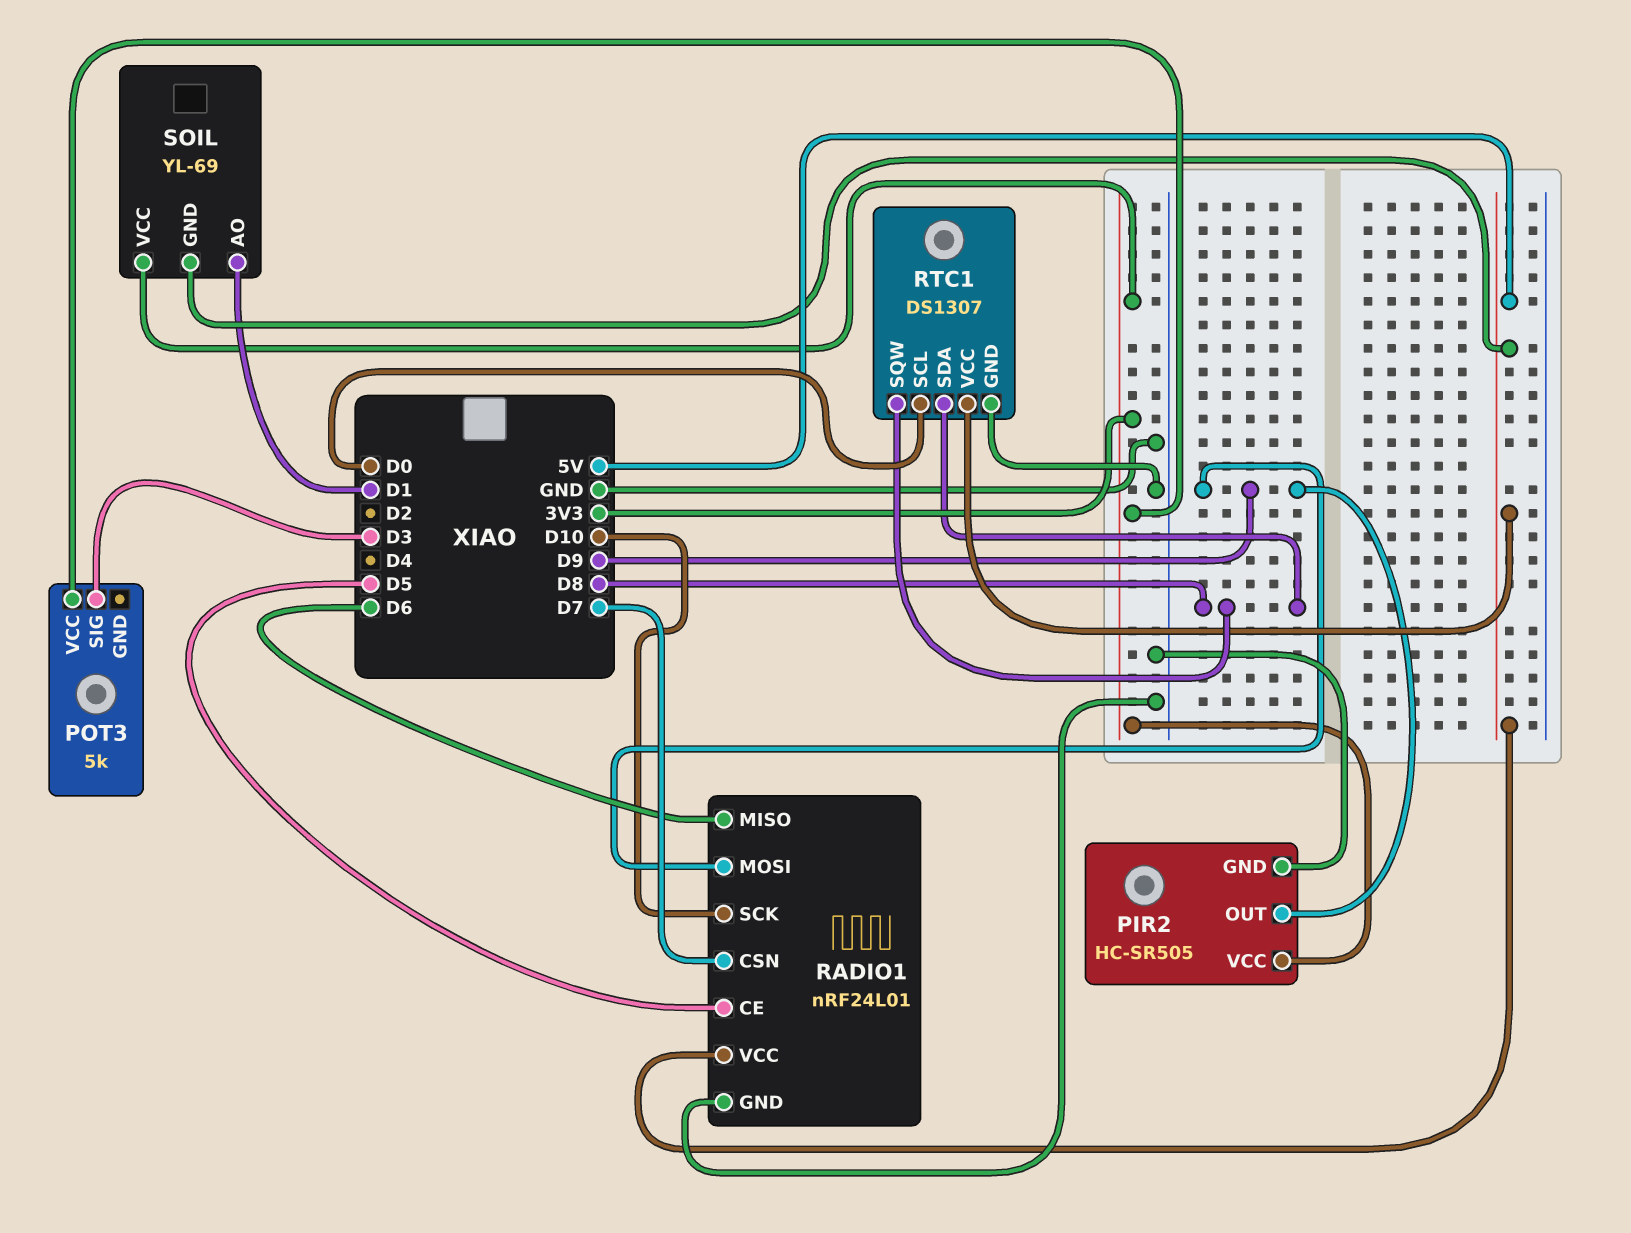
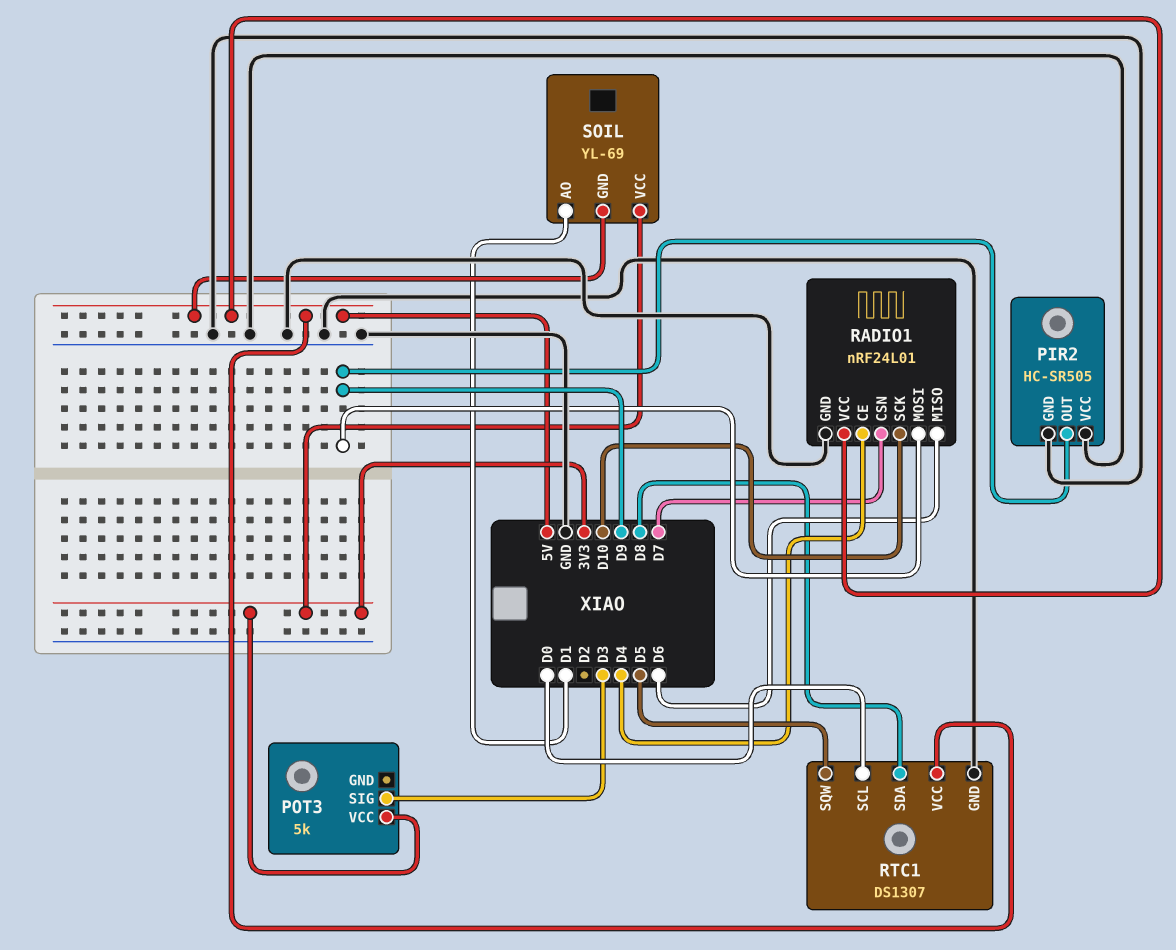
PIR2 pin VCC: 3V3 -> GND
RADIO1 pin CE: D5 -> D4
RTC1 pin SQW: D8 -> D5

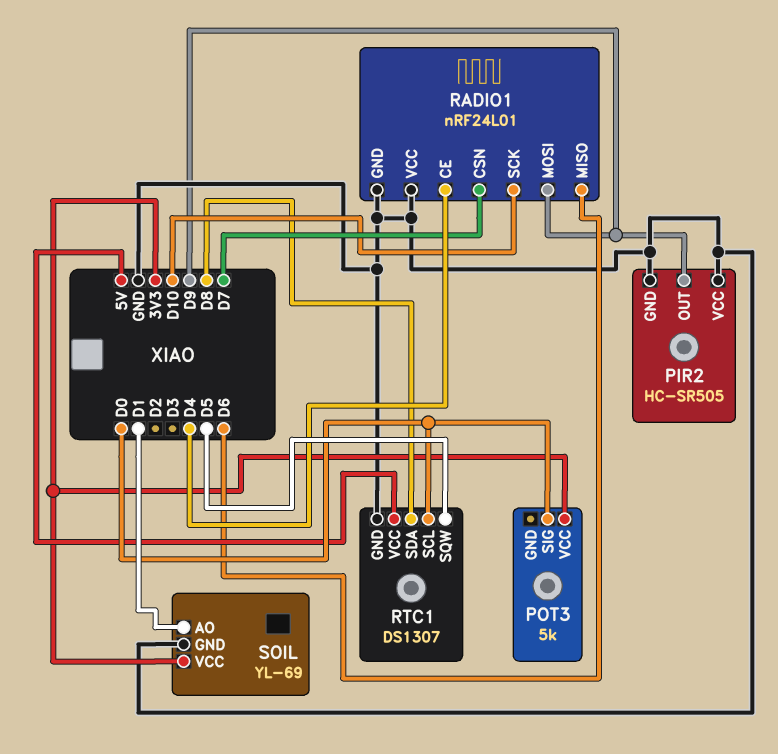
POT3 pin SIG: D3 -> D0
RADIO1 pin VCC: 5V -> GND
SOIL pin GND: 5V -> GND

